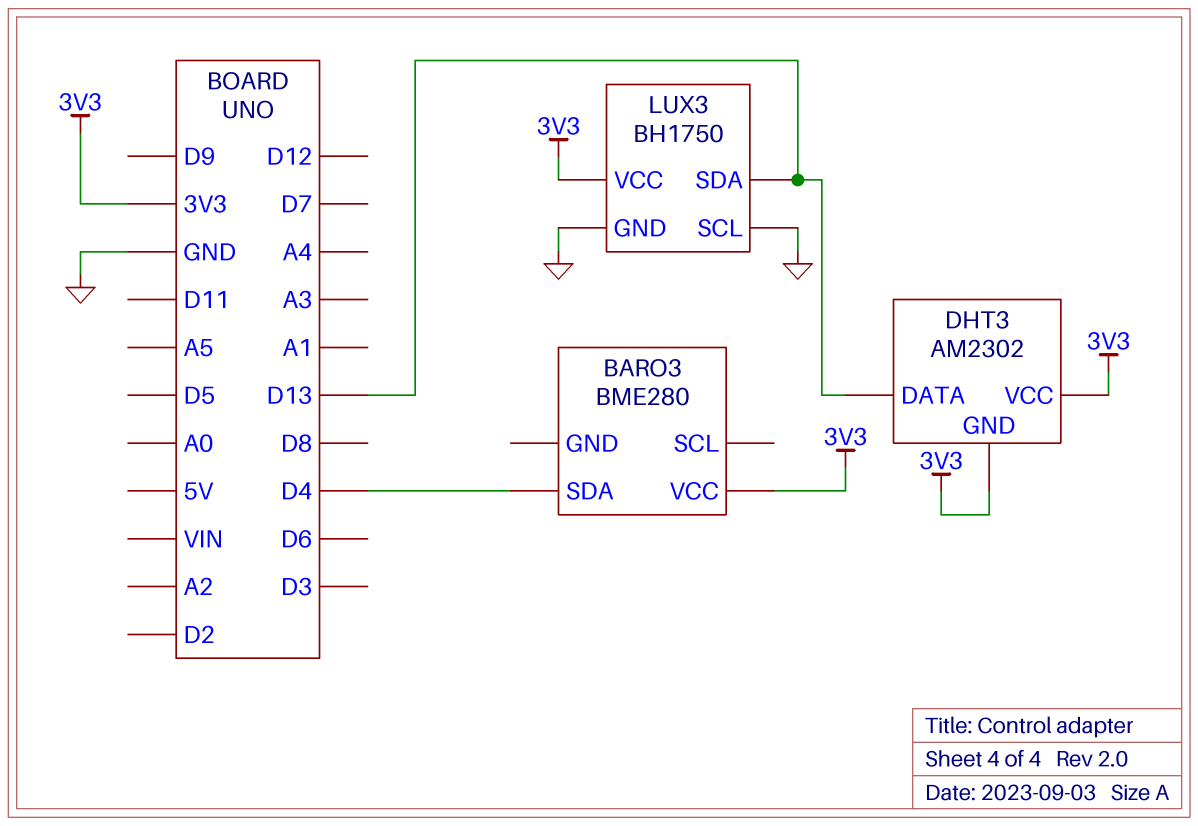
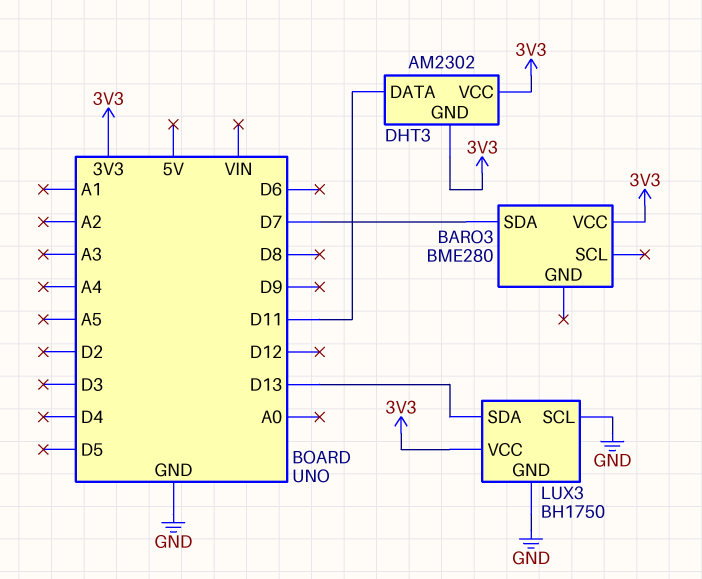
BARO3 pin SDA: D4 -> D7
DHT3 pin DATA: D13 -> D11

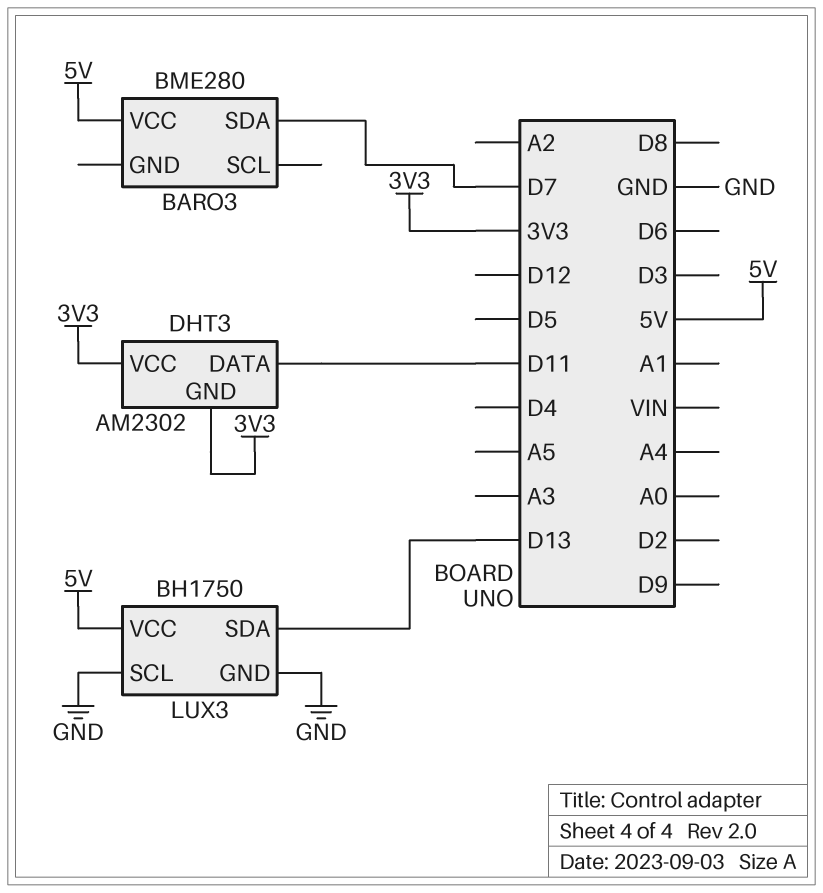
BARO3 pin VCC: 3V3 -> 5V
LUX3 pin VCC: 3V3 -> 5V

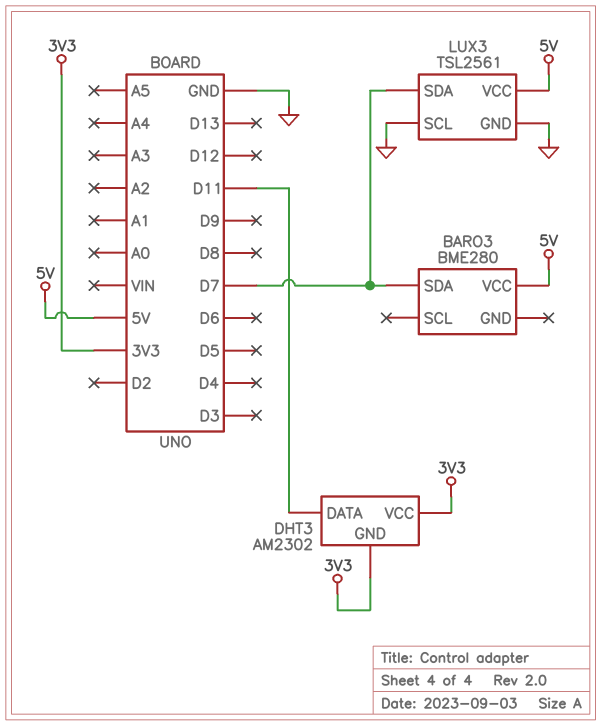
LUX3: BH1750 -> TSL2561
LUX3 pin SDA: D13 -> D7

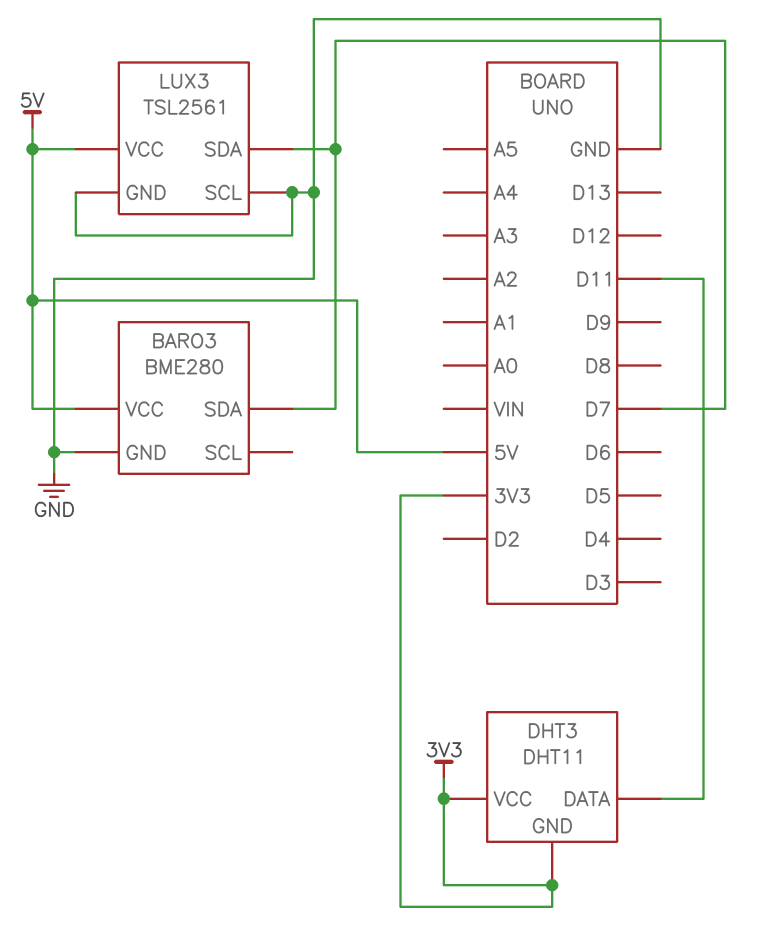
BARO3 pin GND: none -> GND
DHT3: AM2302 -> DHT11

